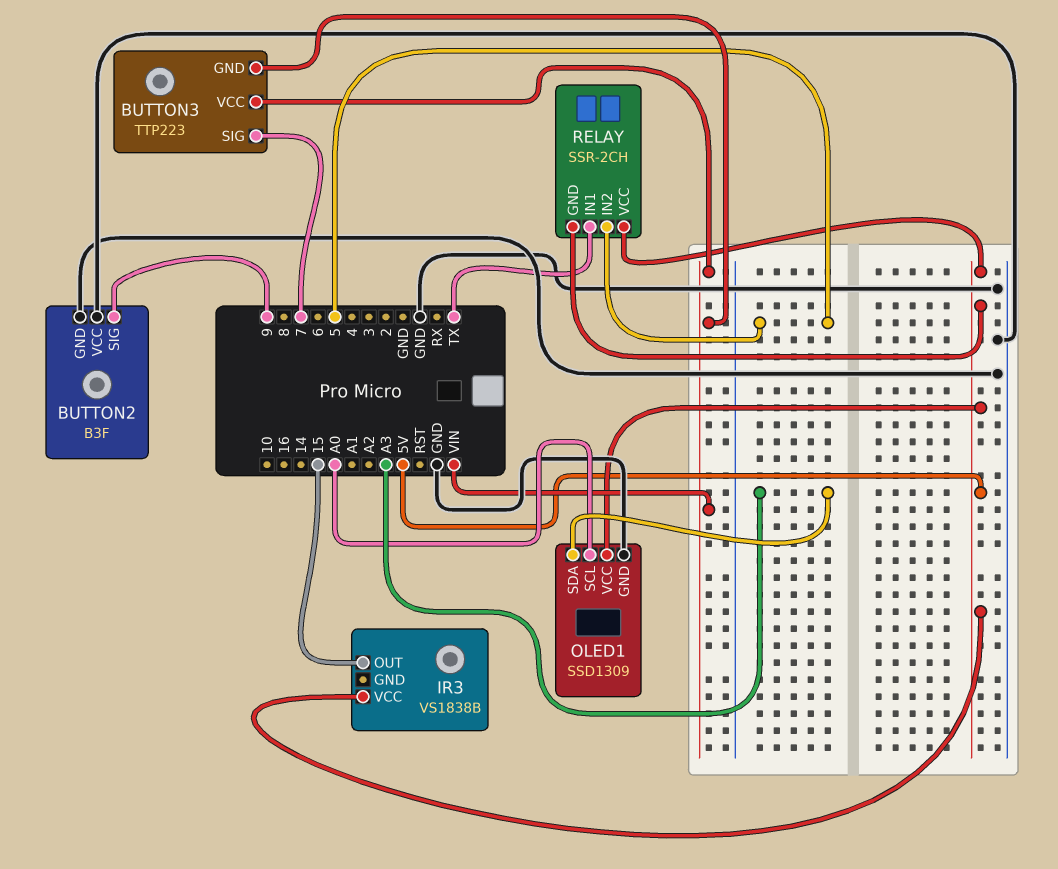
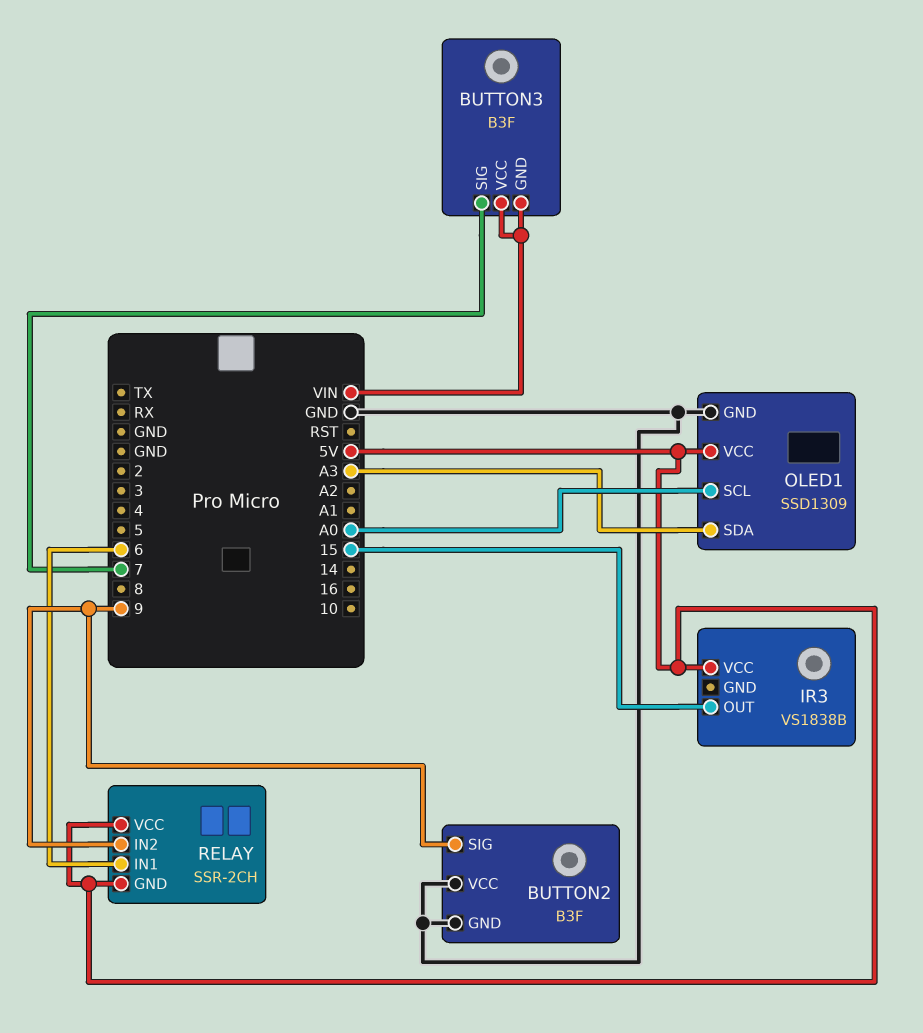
BUTTON3: TTP223 -> B3F
RELAY pin IN1: TX -> 6
RELAY pin IN2: 5 -> 9

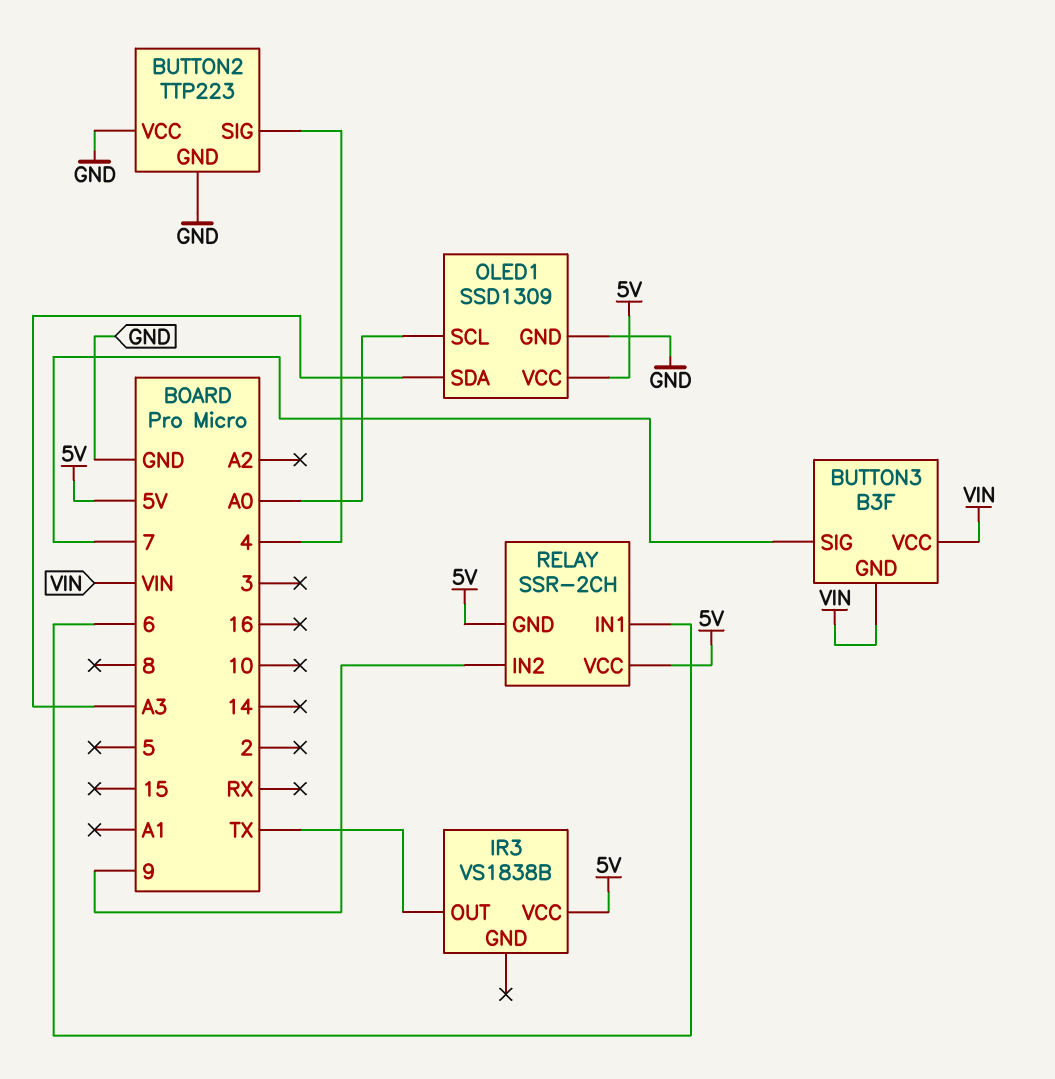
BUTTON2: B3F -> TTP223
BUTTON2 pin SIG: 9 -> 4
IR3 pin OUT: 15 -> TX

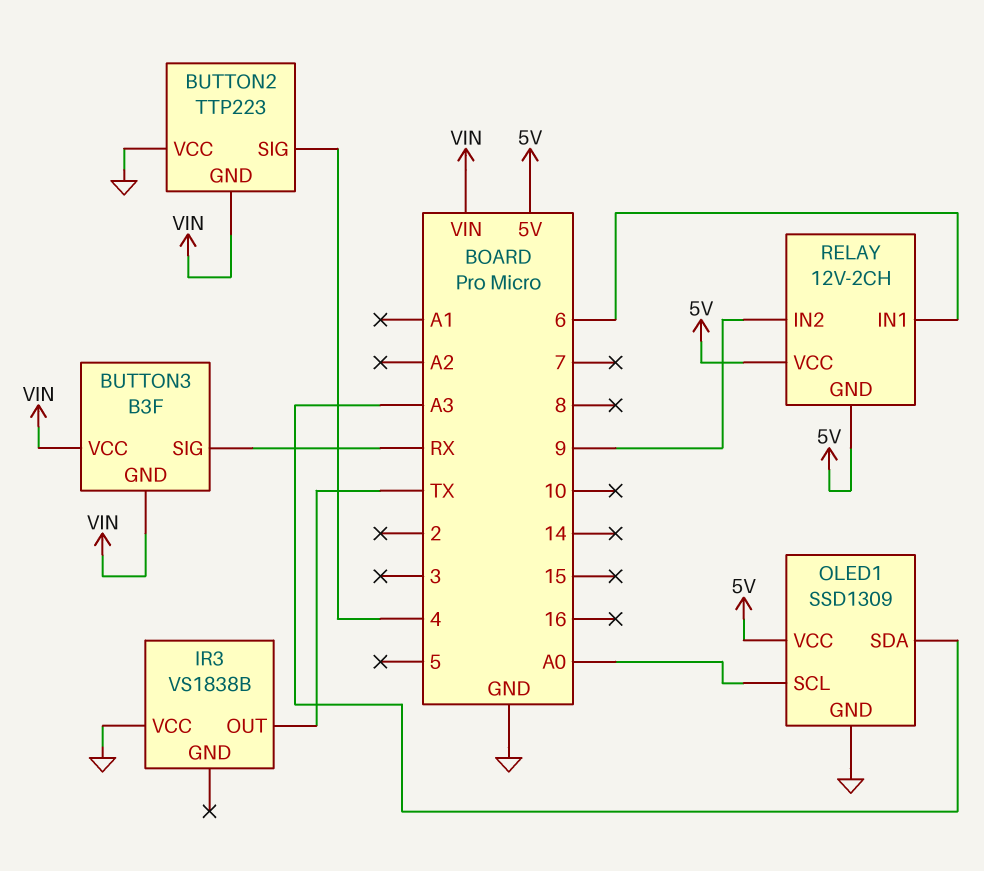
BUTTON2 pin GND: GND -> VIN
BUTTON3 pin SIG: 7 -> RX
IR3 pin VCC: 5V -> GND
RELAY: SSR-2CH -> 12V-2CH

